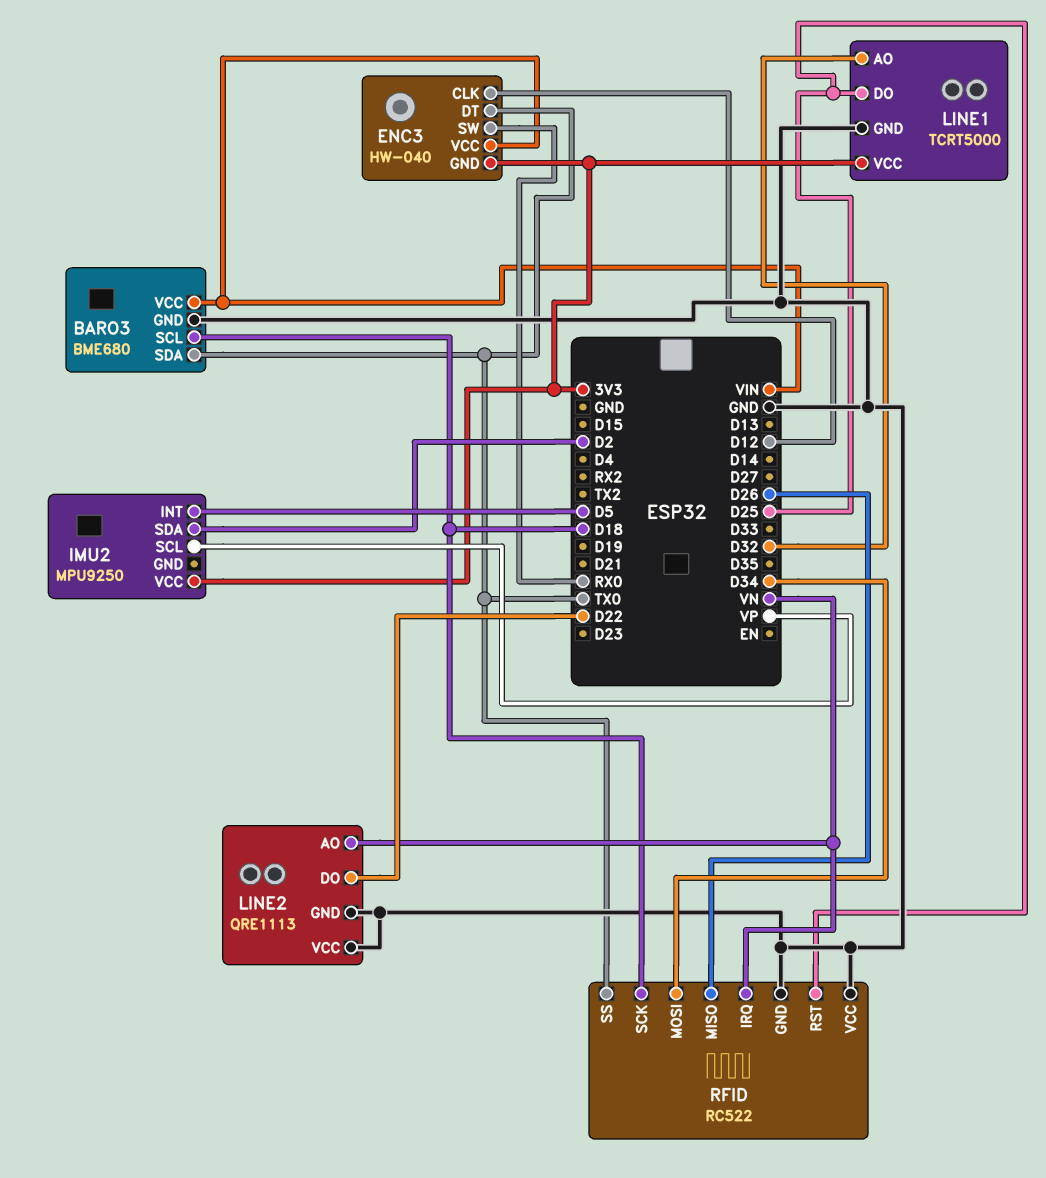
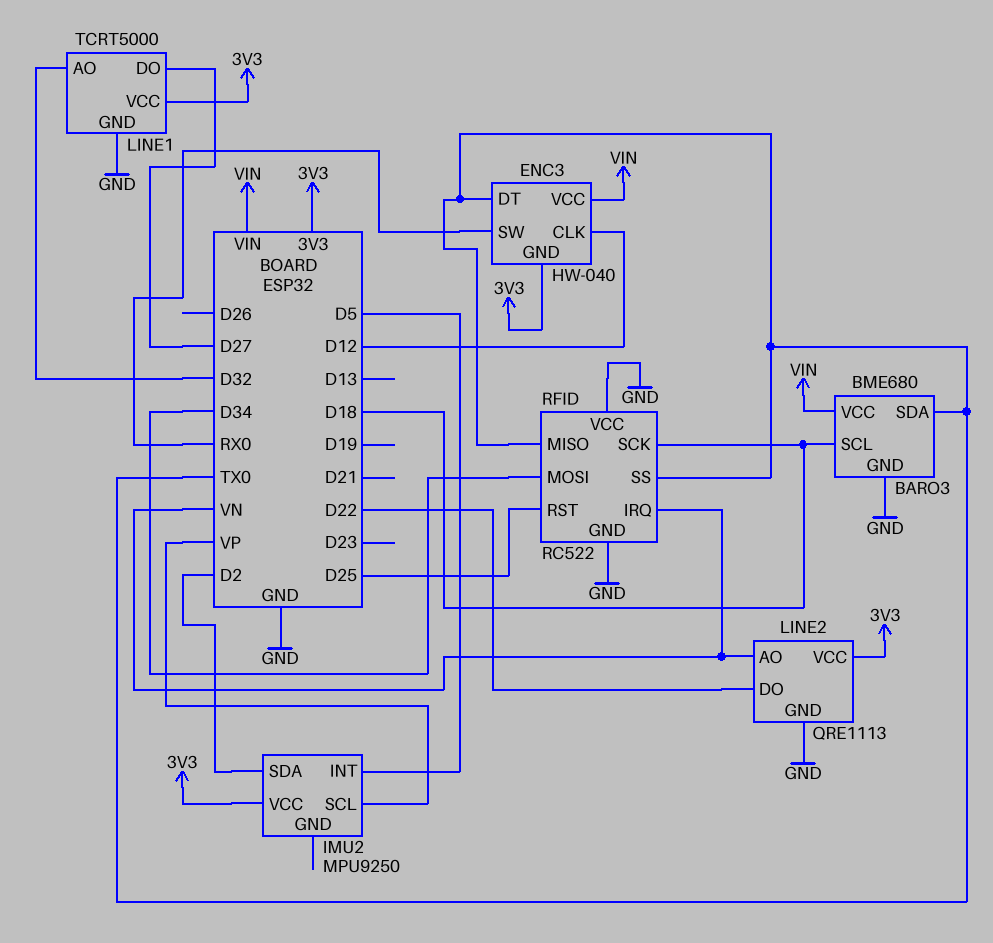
LINE1 pin DO: D25 -> D27
LINE2 pin VCC: GND -> 3V3
RFID pin MISO: D26 -> TX0

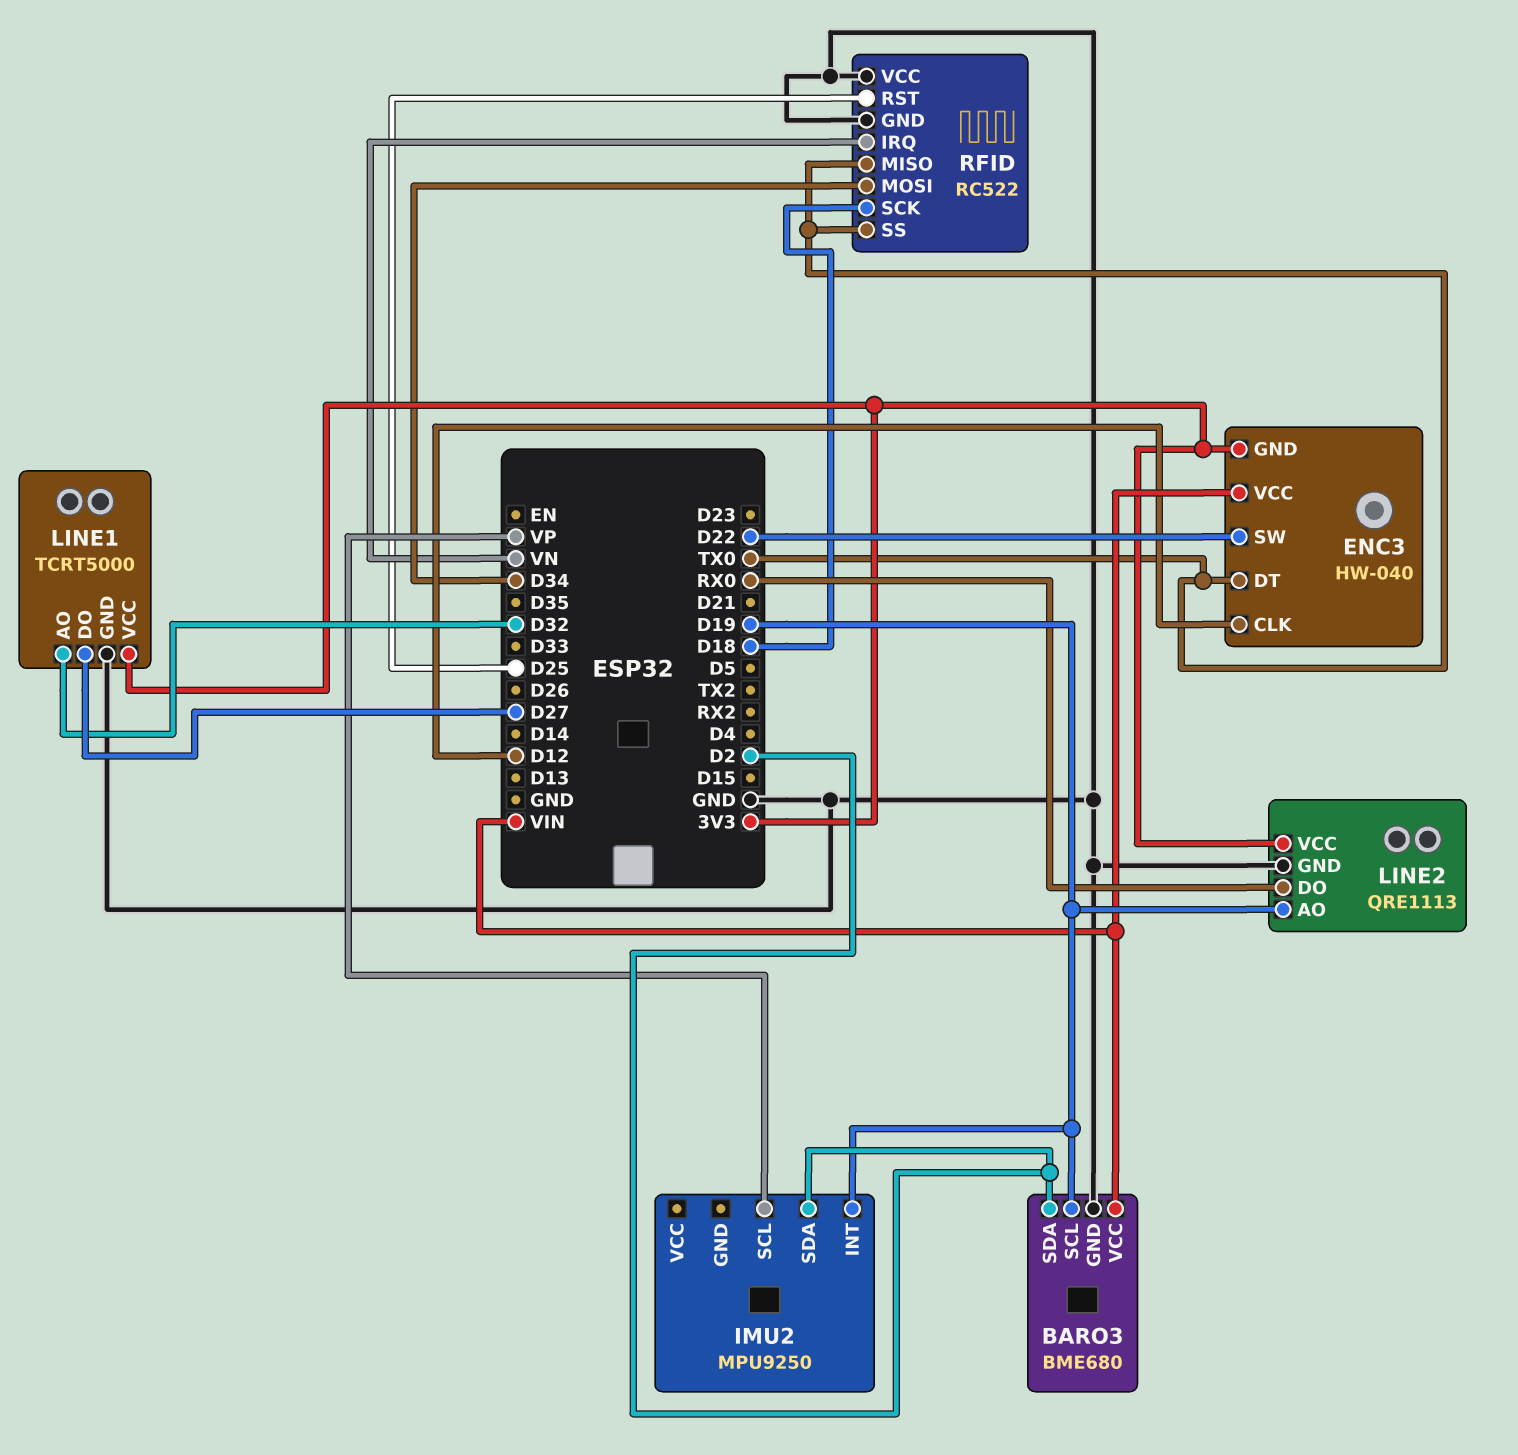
BARO3 pin SCL: D18 -> D19
BARO3 pin SDA: TX0 -> D2
ENC3 pin SW: RX0 -> D22
IMU2 pin INT: D5 -> D19
IMU2 pin VCC: 3V3 -> none
LINE2 pin AO: VN -> D19
LINE2 pin DO: D22 -> RX0

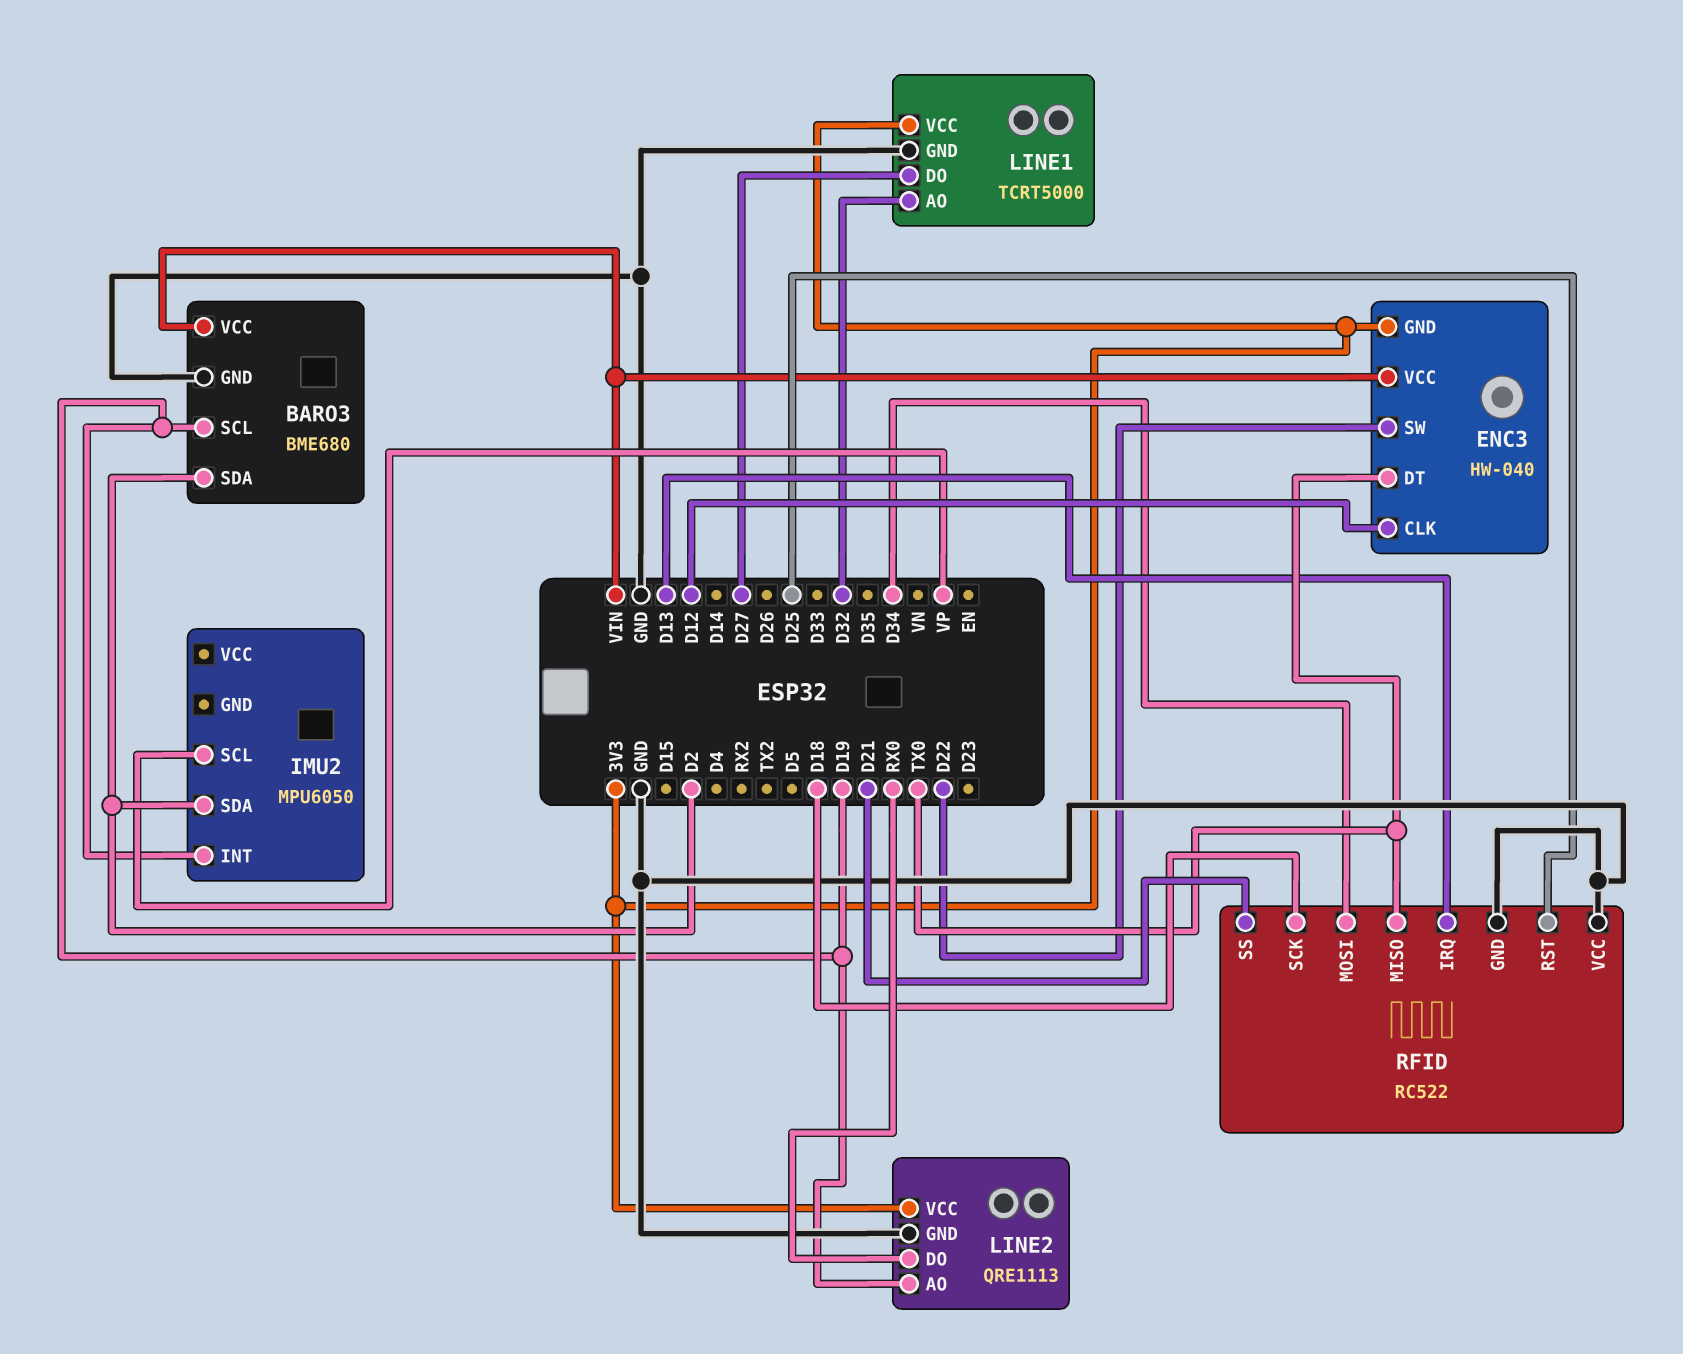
IMU2: MPU9250 -> MPU6050
RFID pin IRQ: VN -> D13
RFID pin SS: TX0 -> D21

